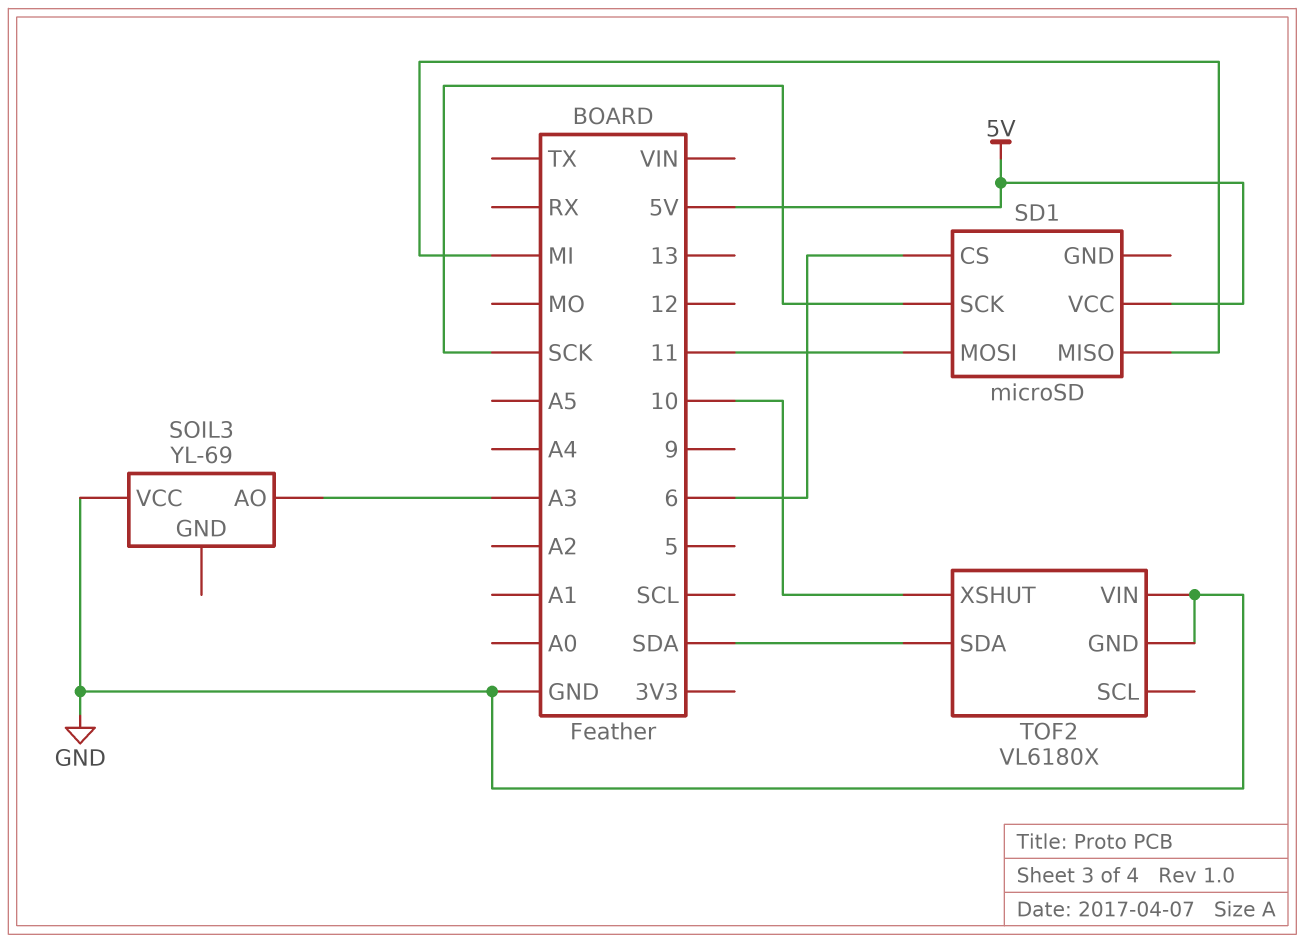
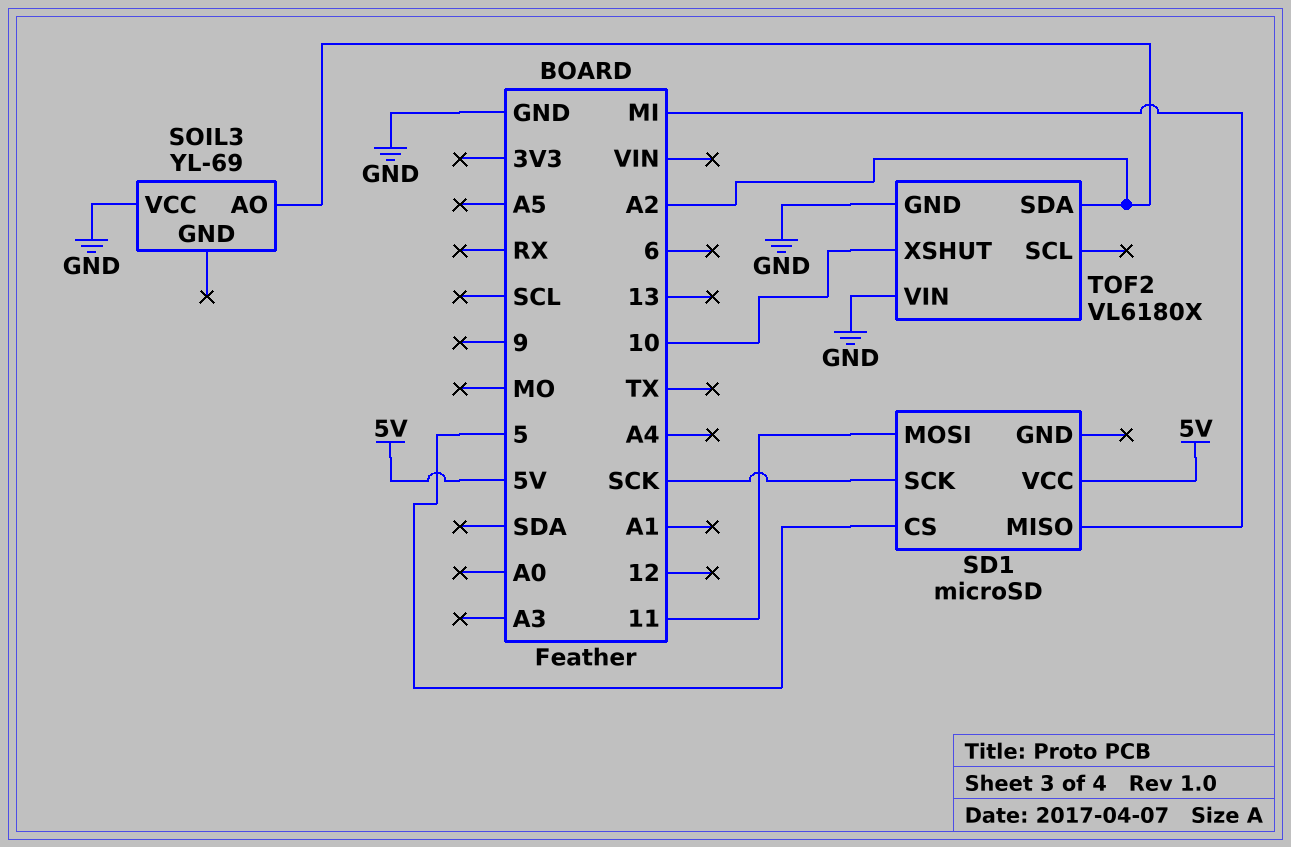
SD1 pin CS: 6 -> 5
SOIL3 pin AO: A3 -> A2
TOF2 pin SDA: SDA -> A2

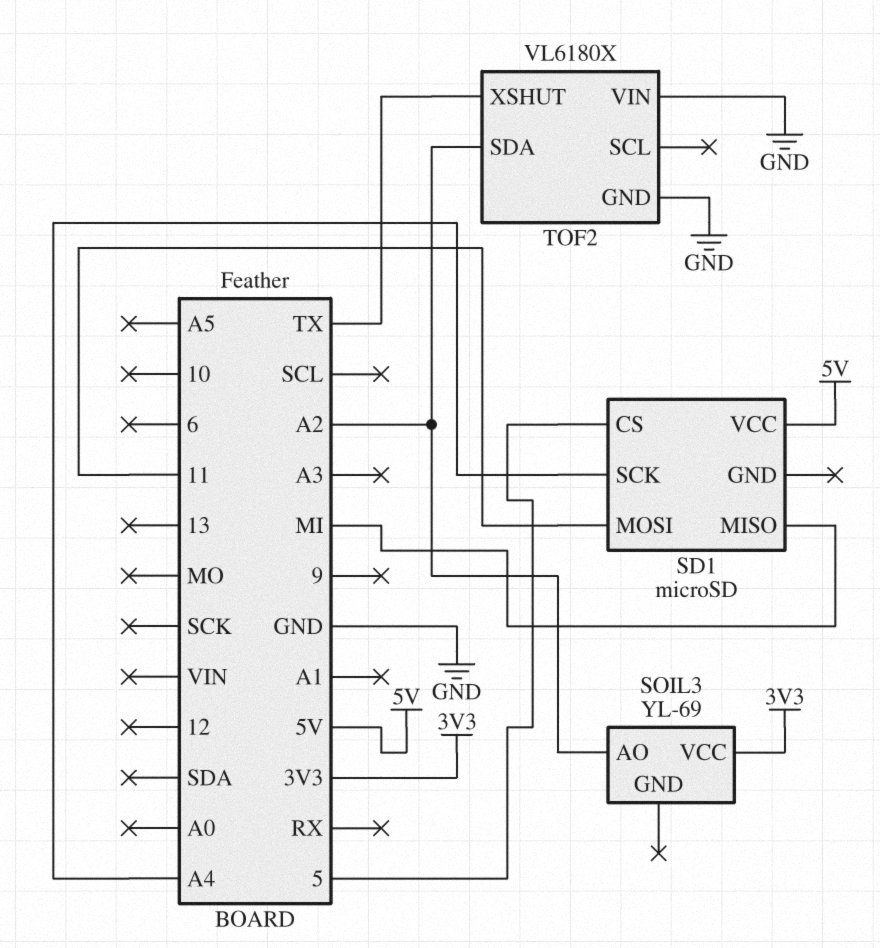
SD1 pin SCK: SCK -> A4
SOIL3 pin VCC: GND -> 3V3
TOF2 pin XSHUT: 10 -> TX

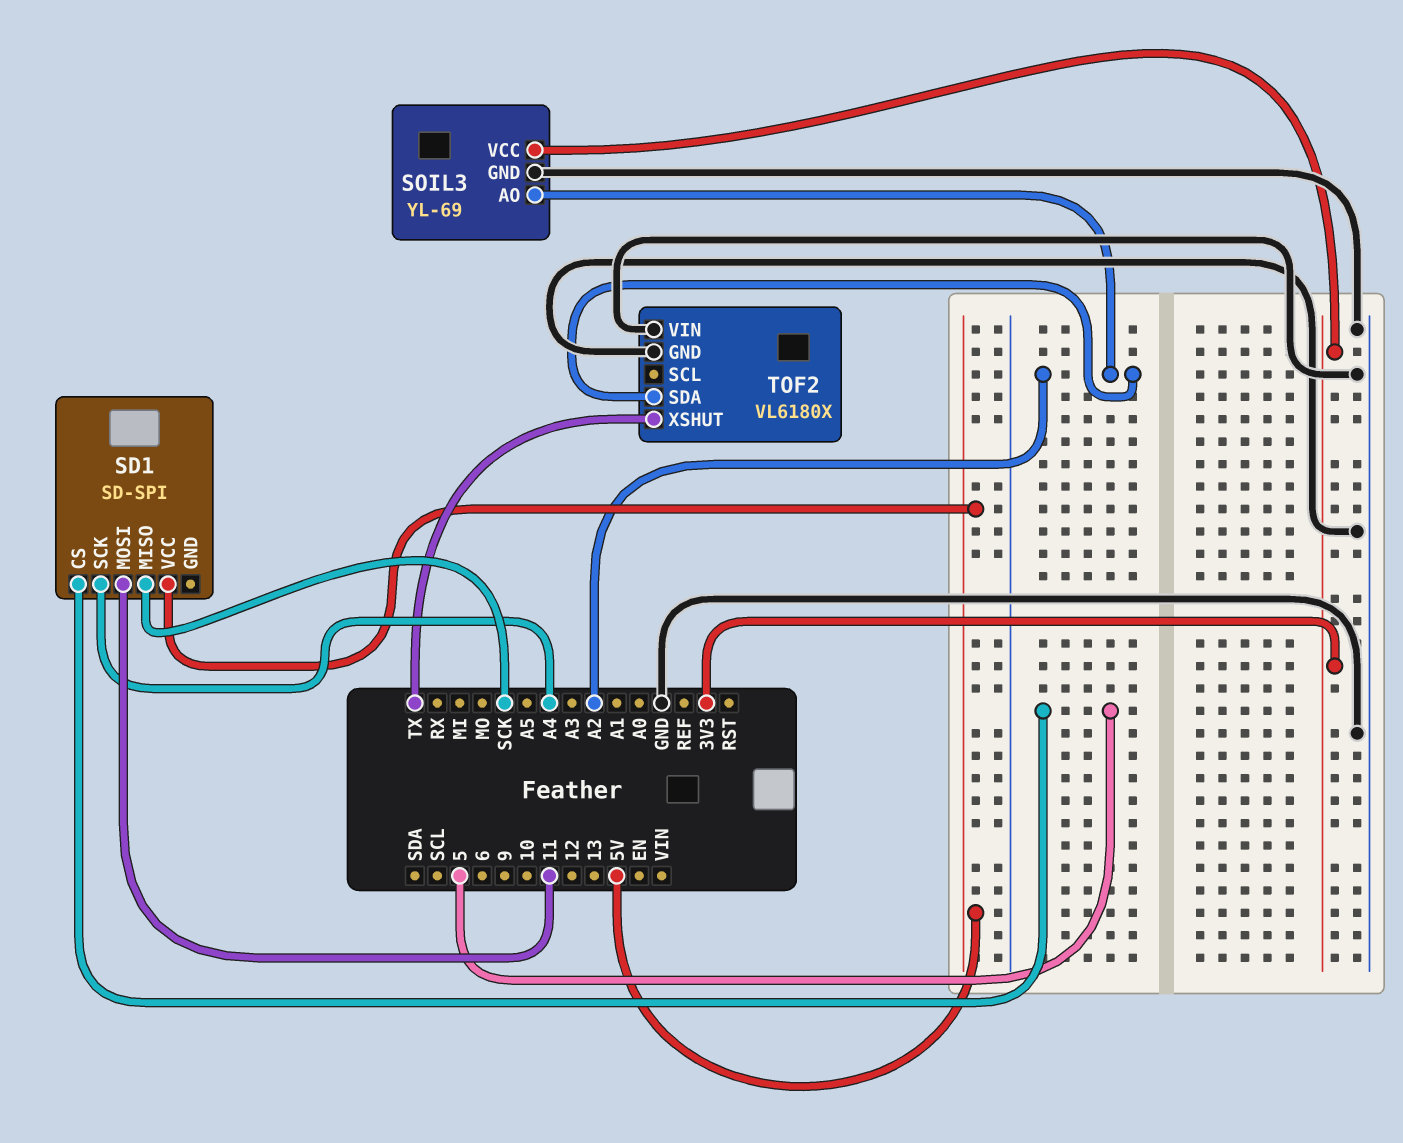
SD1: microSD -> SD-SPI
SD1 pin MISO: MI -> SCK
SOIL3 pin GND: none -> GND

